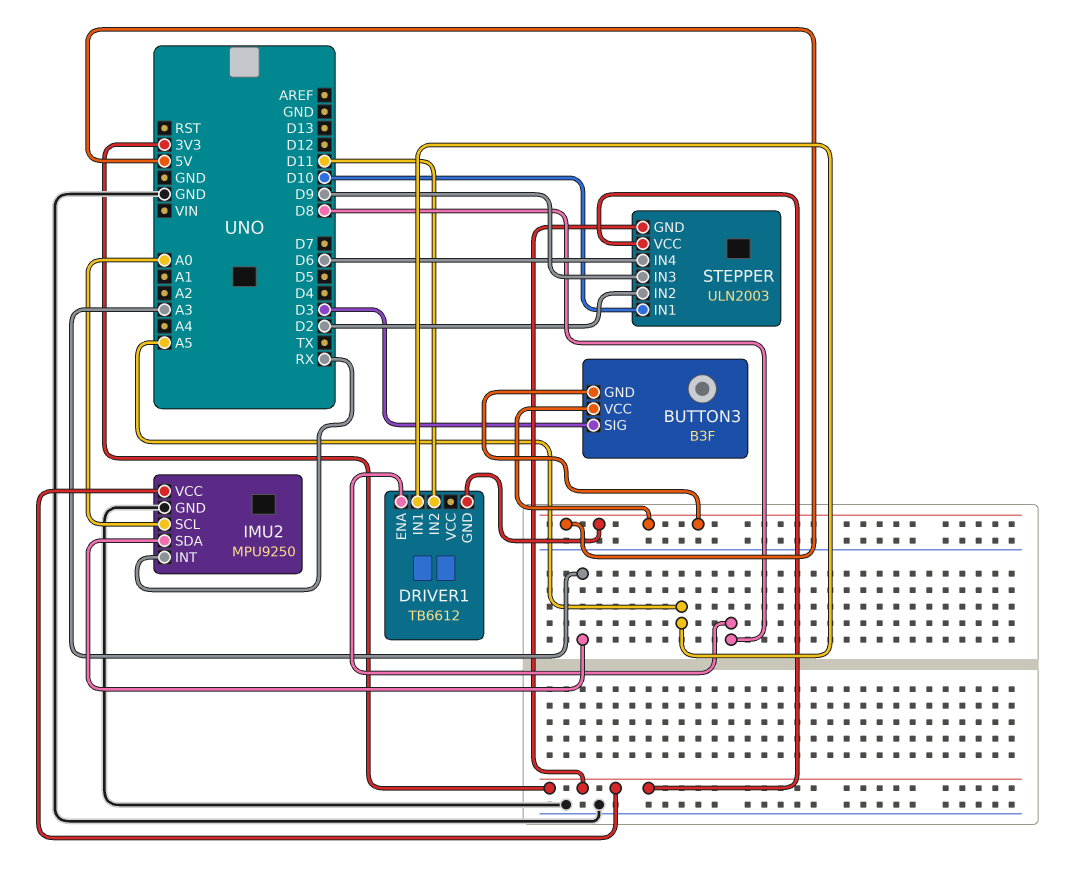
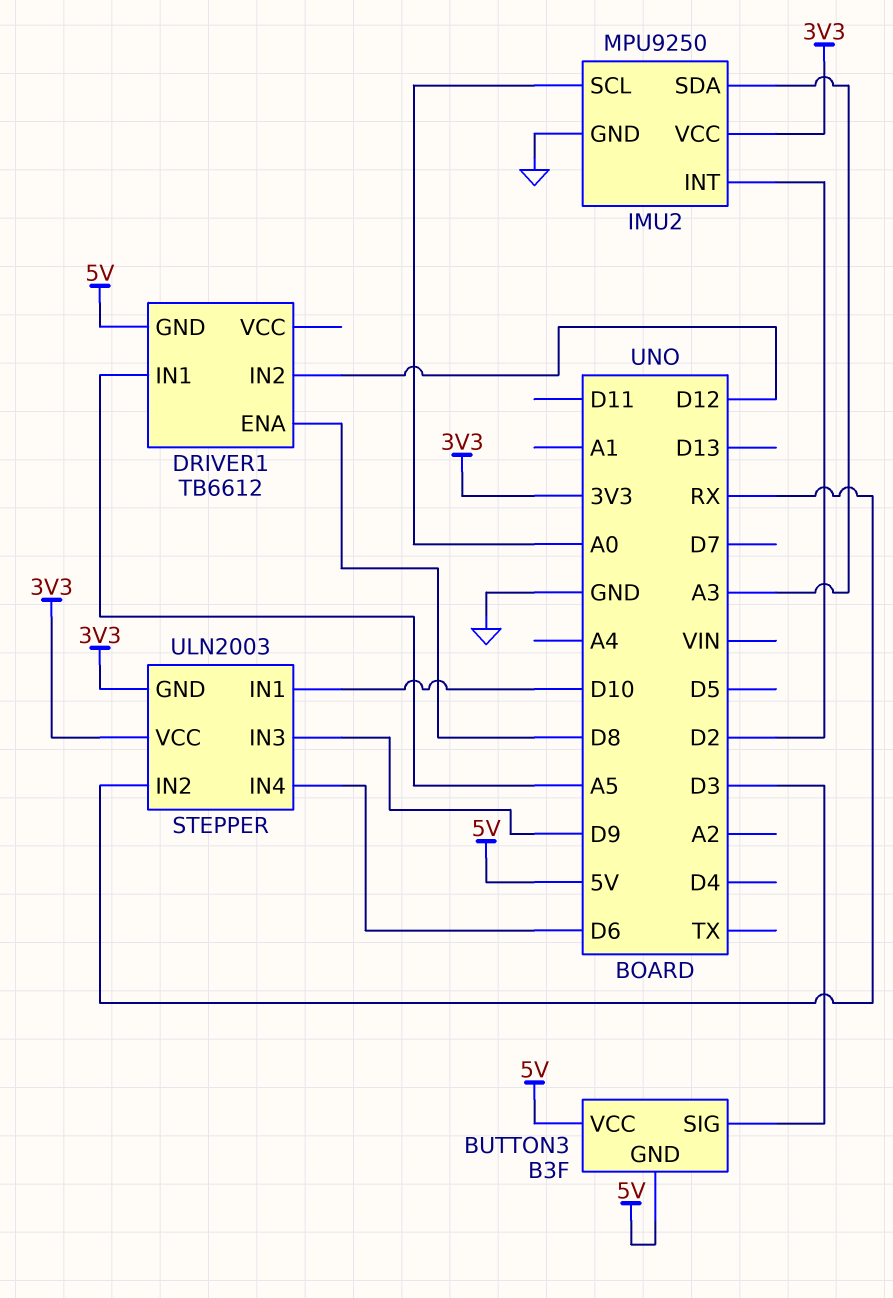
DRIVER1 pin IN2: D11 -> D12
IMU2 pin INT: RX -> D2
STEPPER pin IN2: D2 -> RX

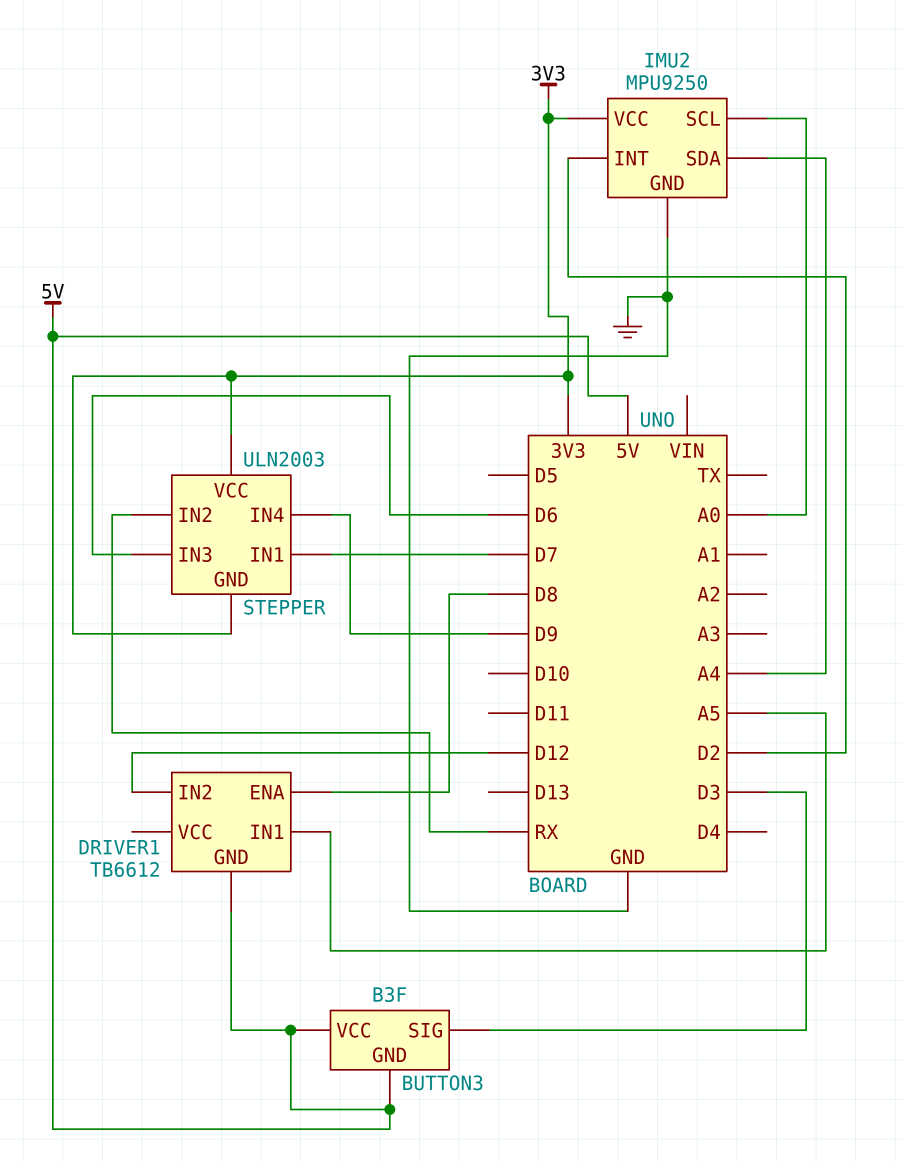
IMU2 pin SDA: A3 -> A4
STEPPER pin IN1: D10 -> D7
STEPPER pin IN3: D9 -> D6
STEPPER pin IN4: D6 -> D9

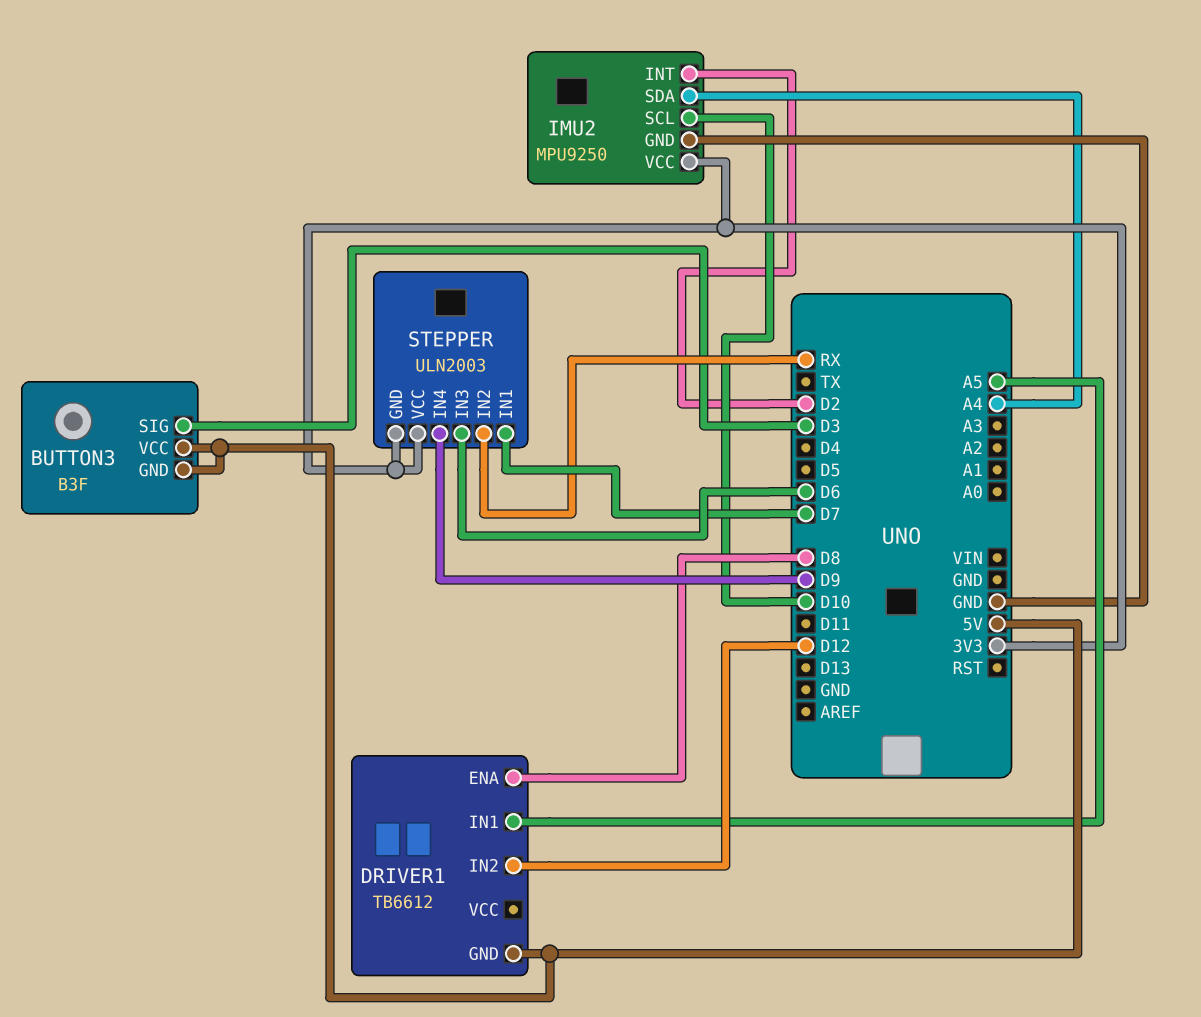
IMU2 pin SCL: A0 -> D10

